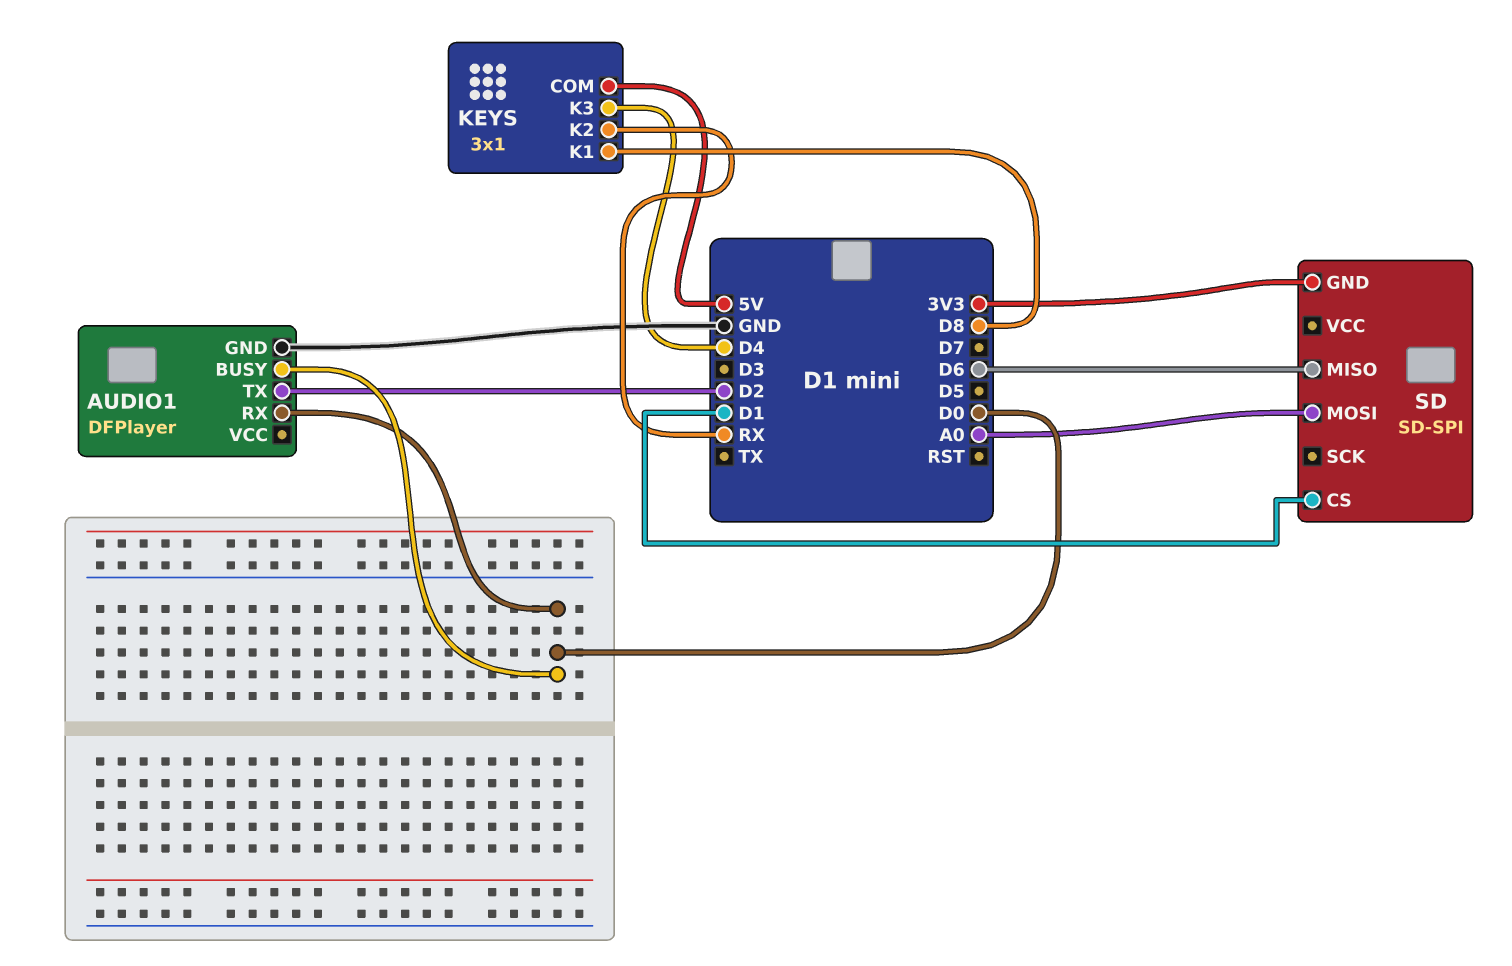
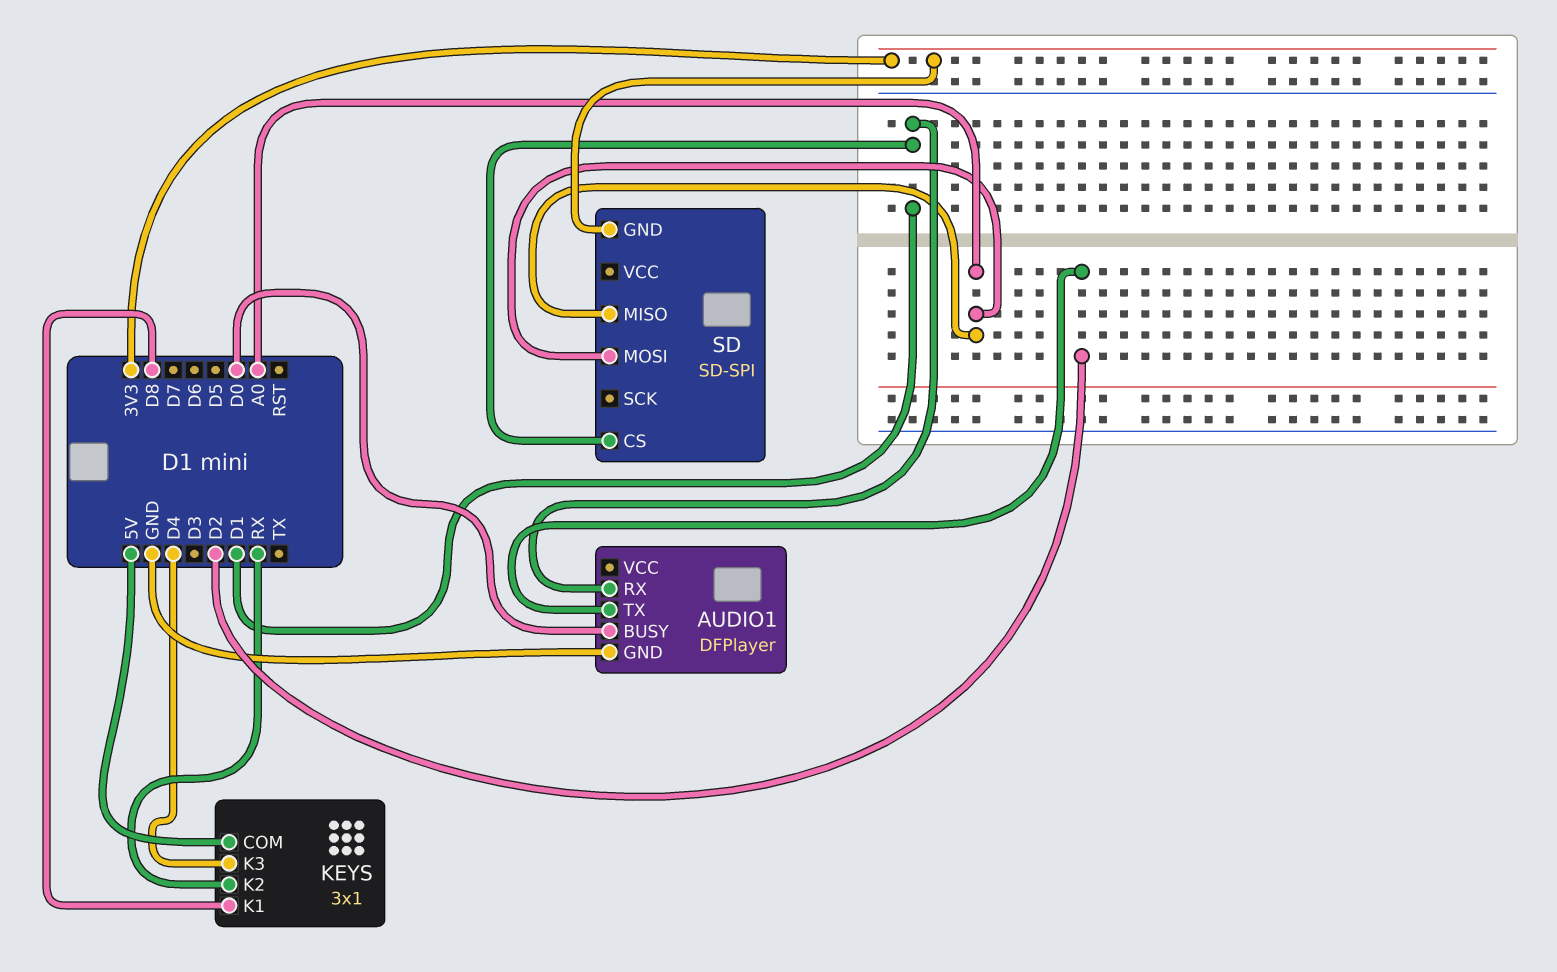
AUDIO1 pin RX: D0 -> D1
SD pin MISO: D6 -> A0

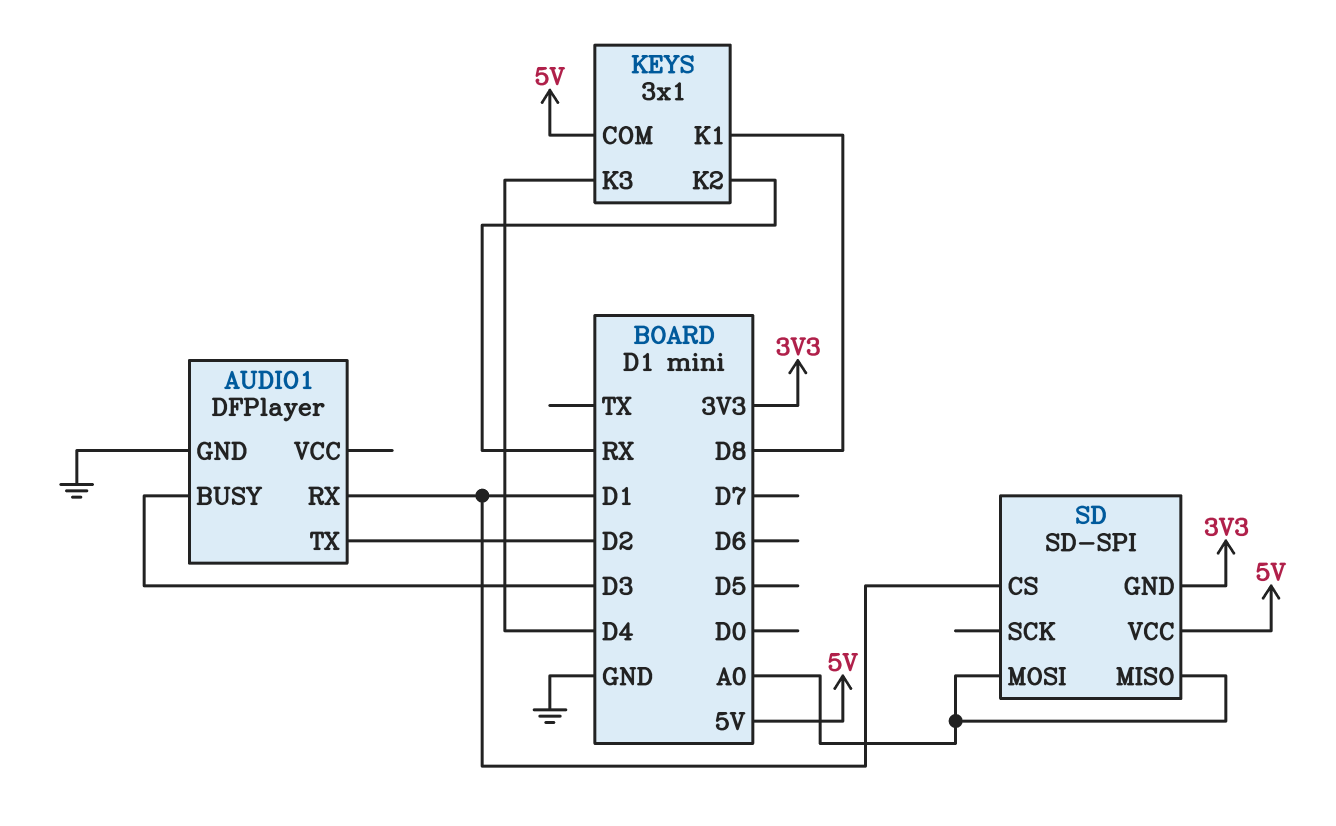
AUDIO1 pin BUSY: D0 -> D3
SD pin VCC: none -> 5V

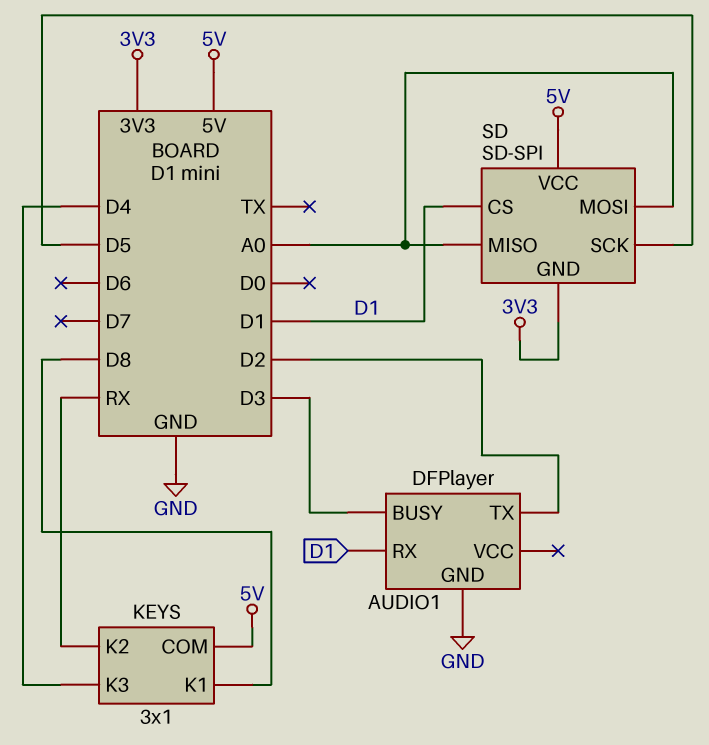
SD pin SCK: none -> D5

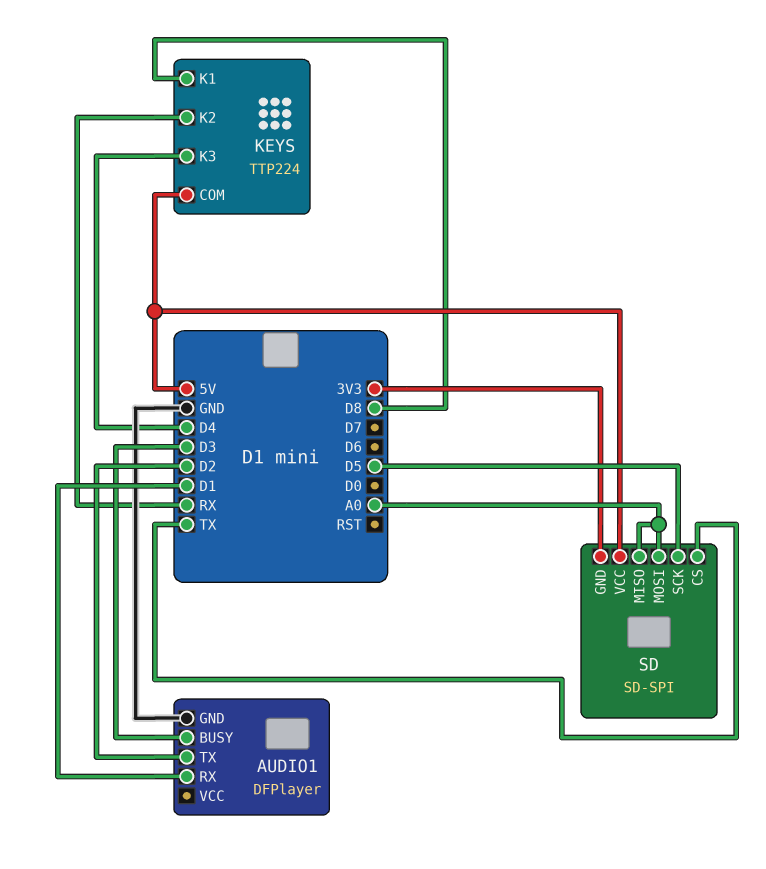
KEYS: 3x1 -> TTP224
SD pin CS: D1 -> TX

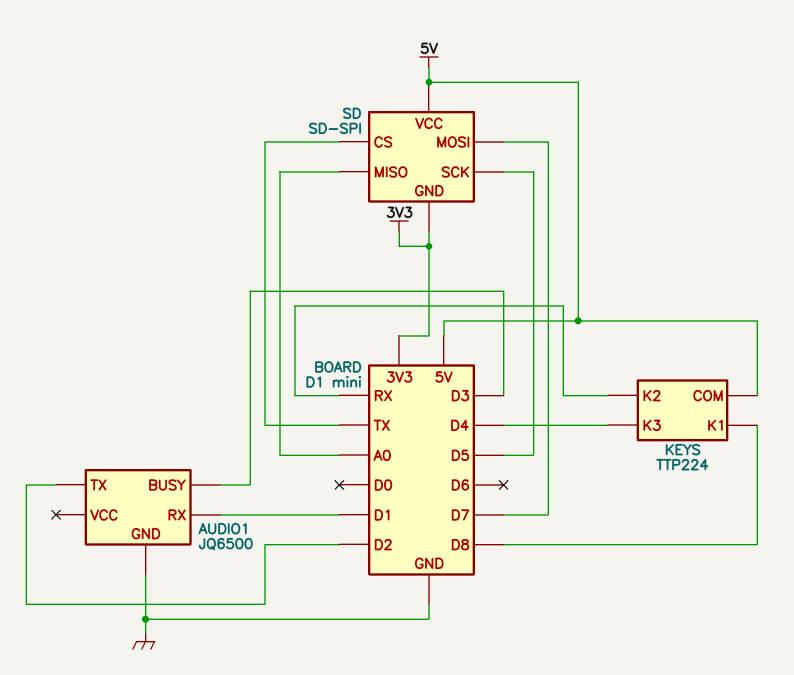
AUDIO1: DFPlayer -> JQ6500
SD pin MOSI: A0 -> D7

